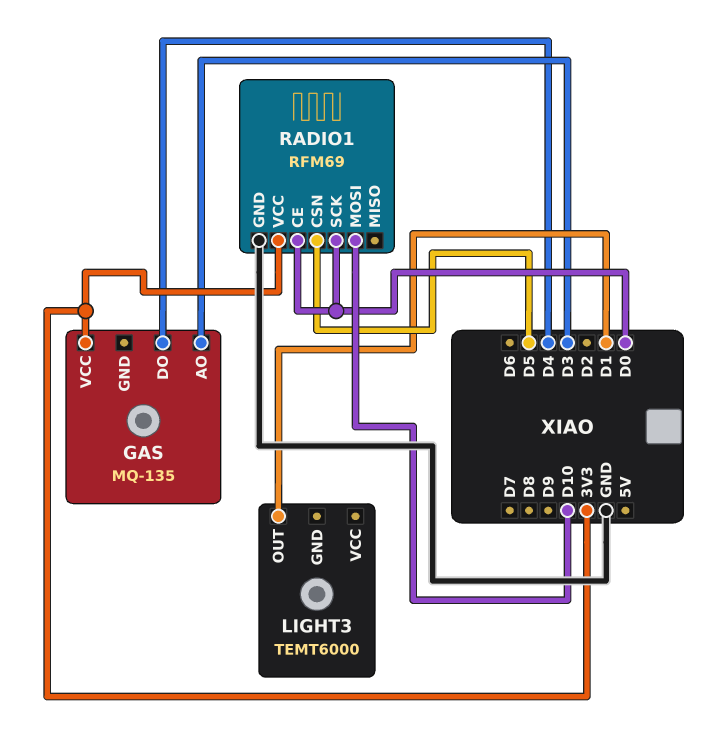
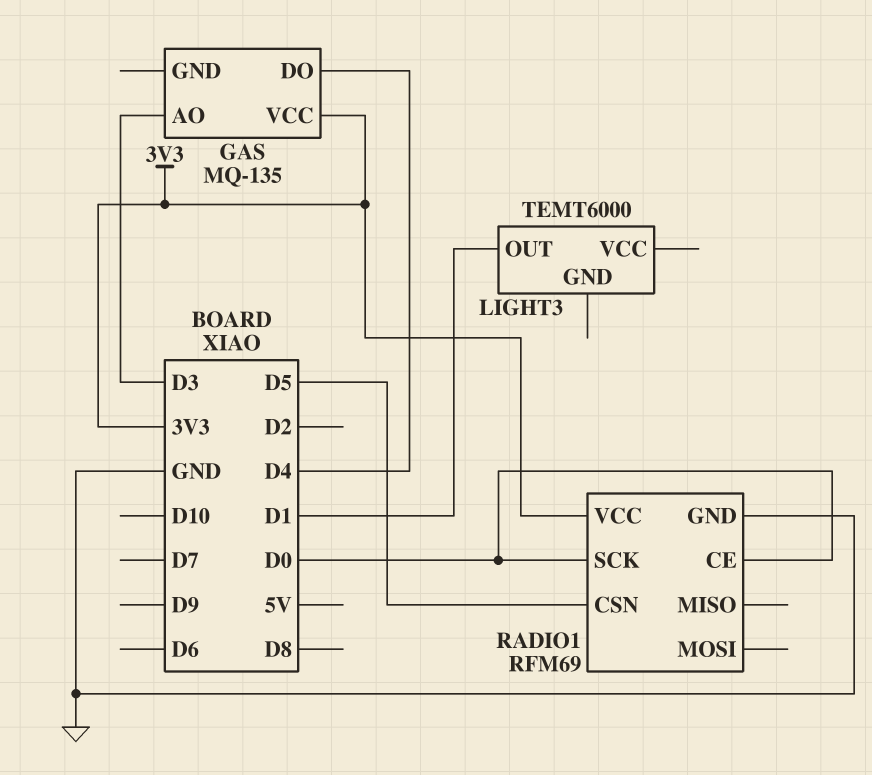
RADIO1 pin MOSI: D10 -> none

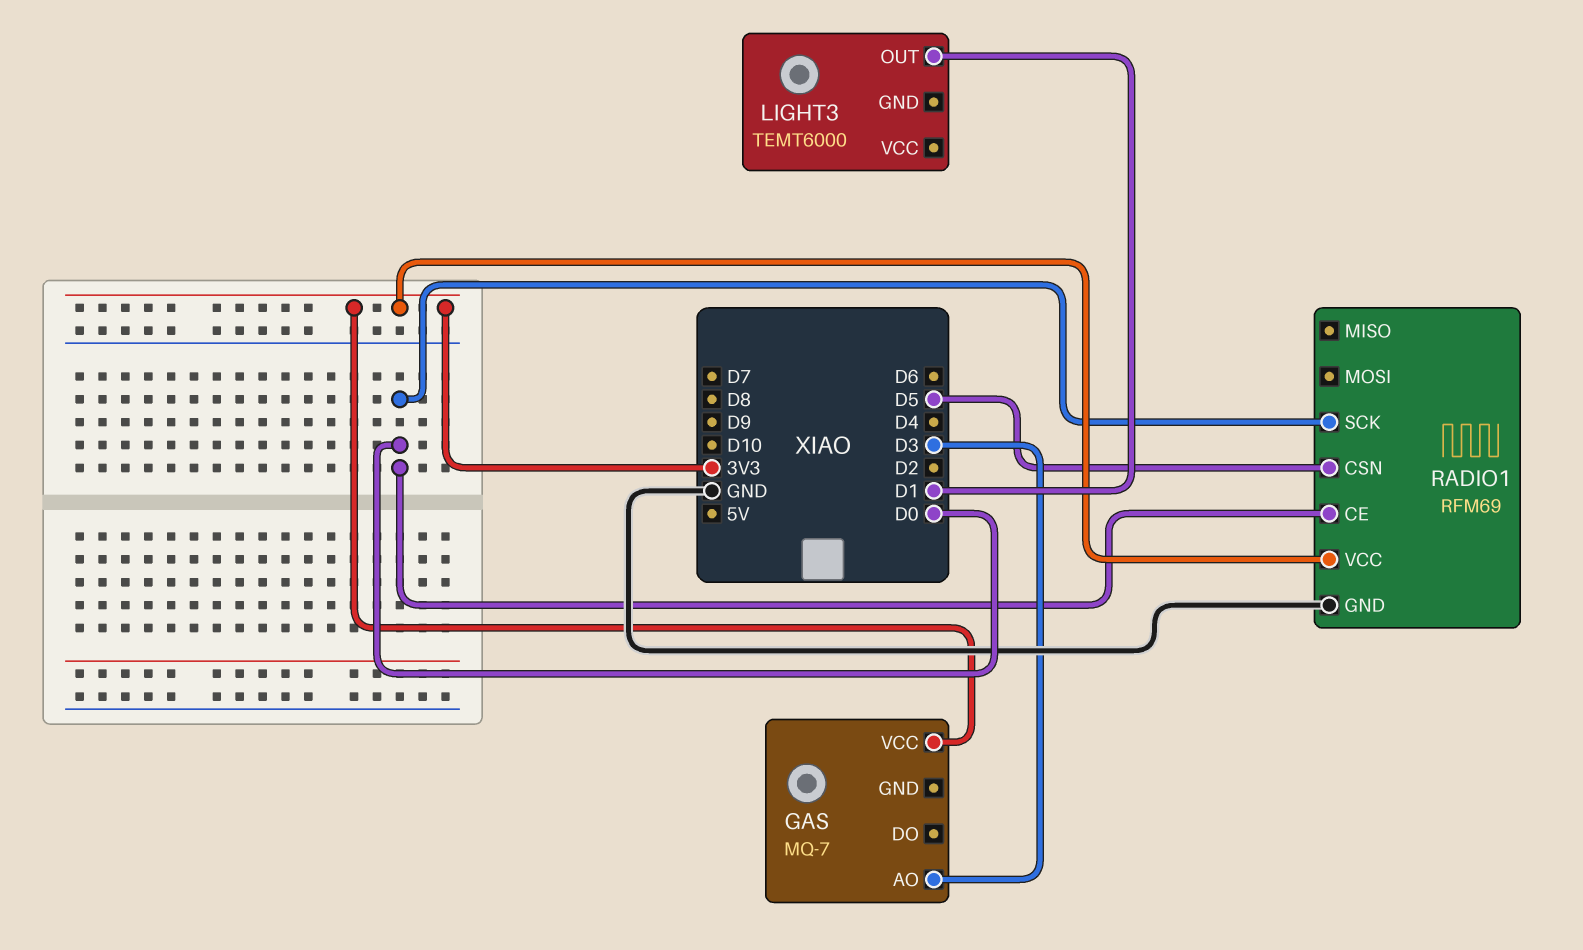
GAS: MQ-135 -> MQ-7
GAS pin DO: D4 -> none

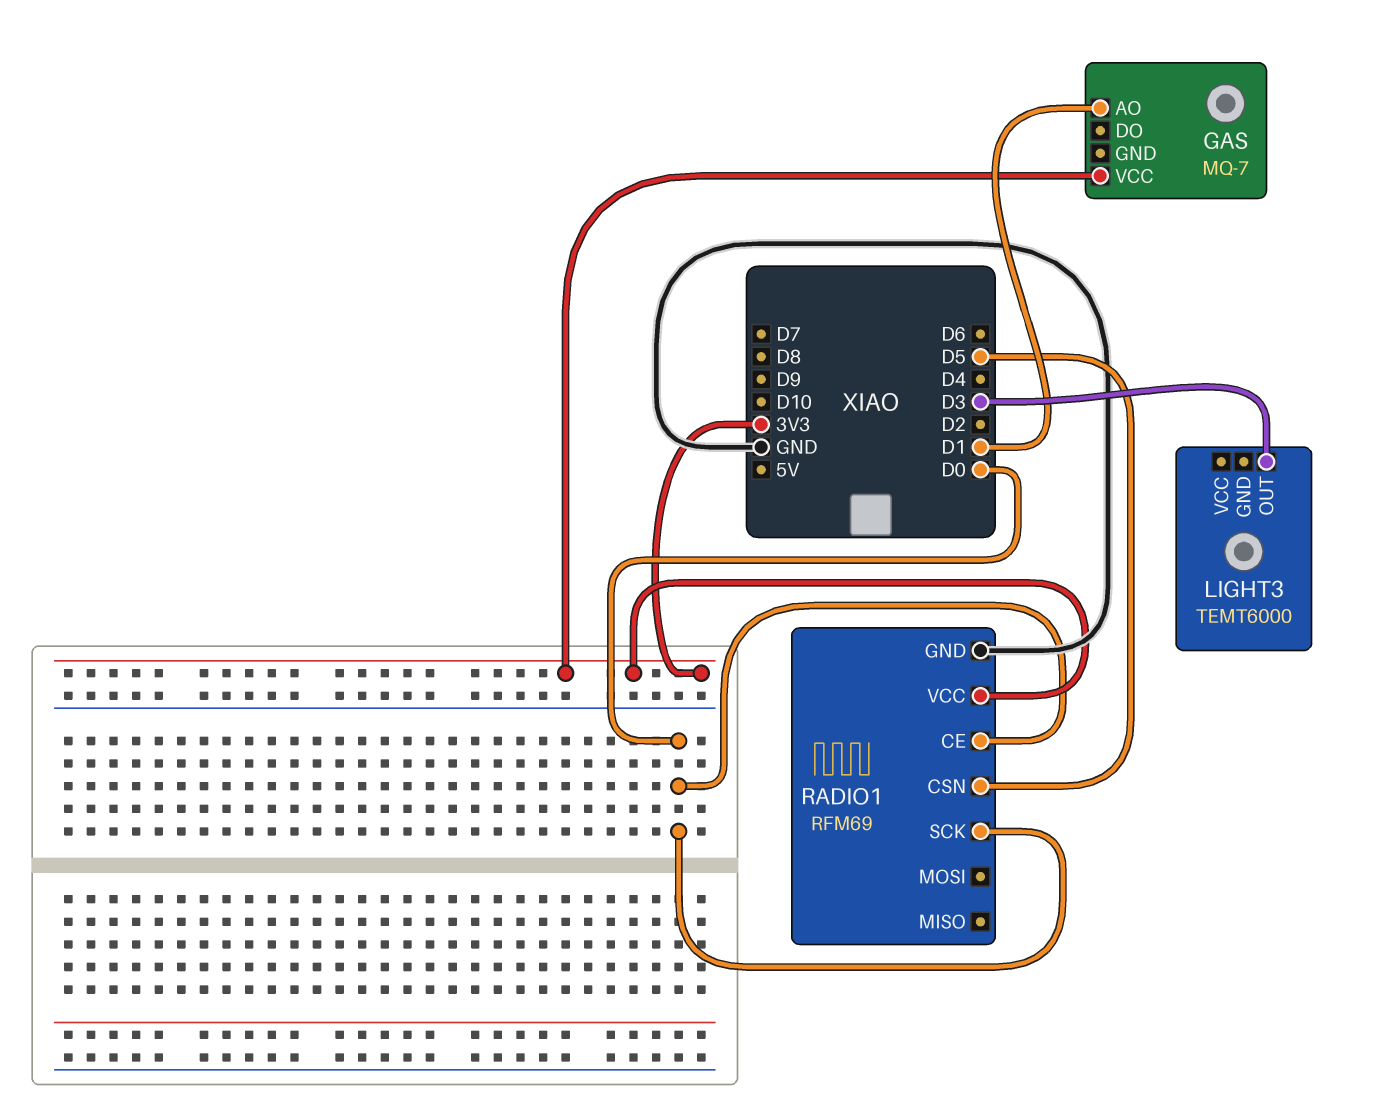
GAS pin AO: D3 -> D1
LIGHT3 pin OUT: D1 -> D3

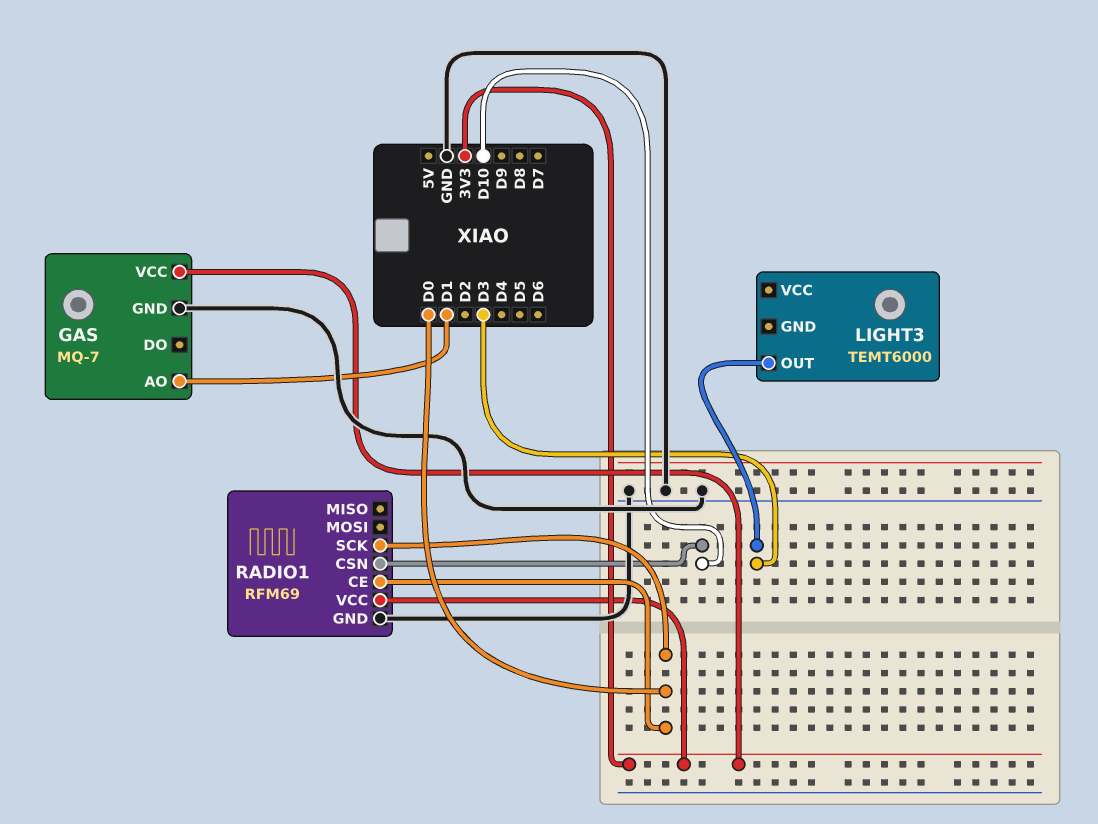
GAS pin GND: none -> GND
RADIO1 pin CSN: D5 -> D10

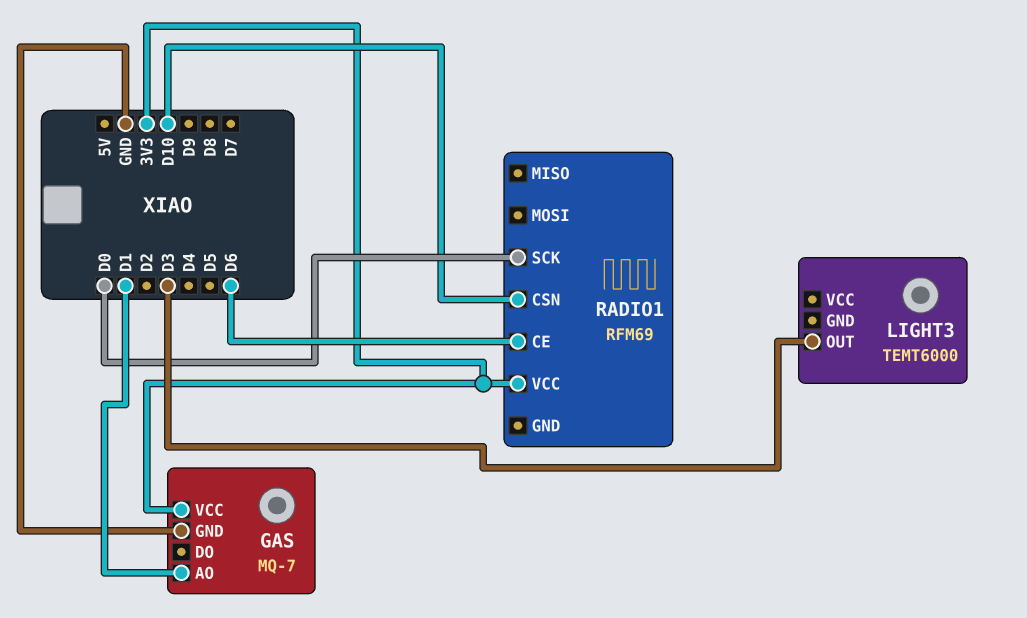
RADIO1 pin CE: D0 -> D6
RADIO1 pin GND: GND -> none

